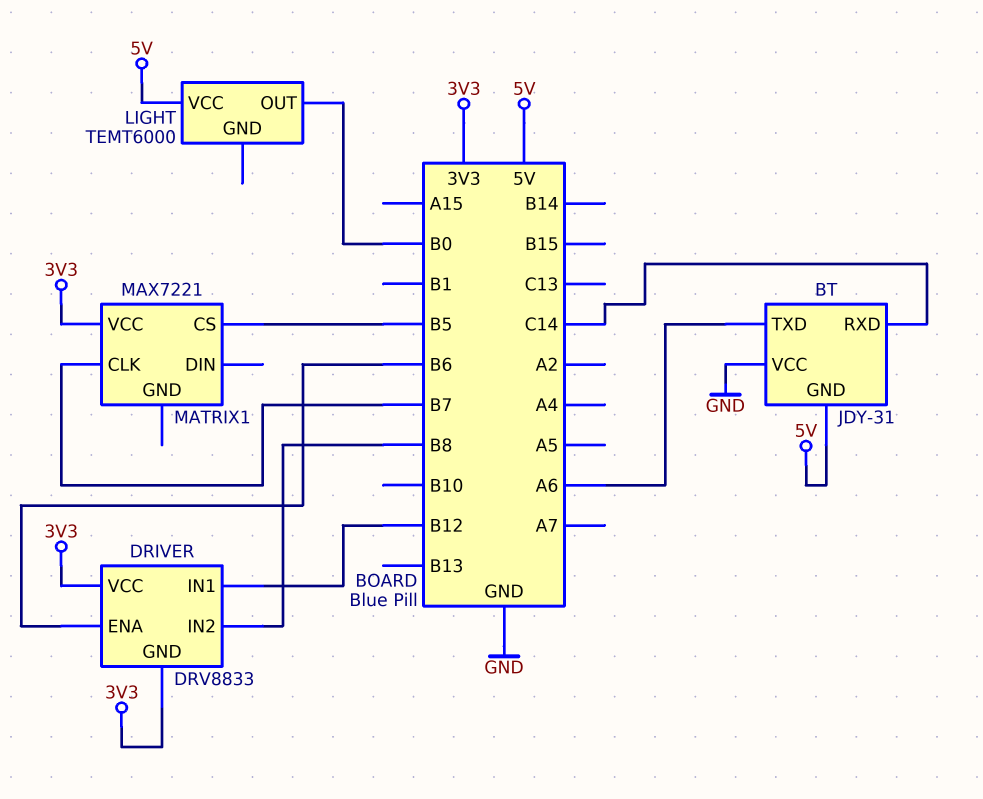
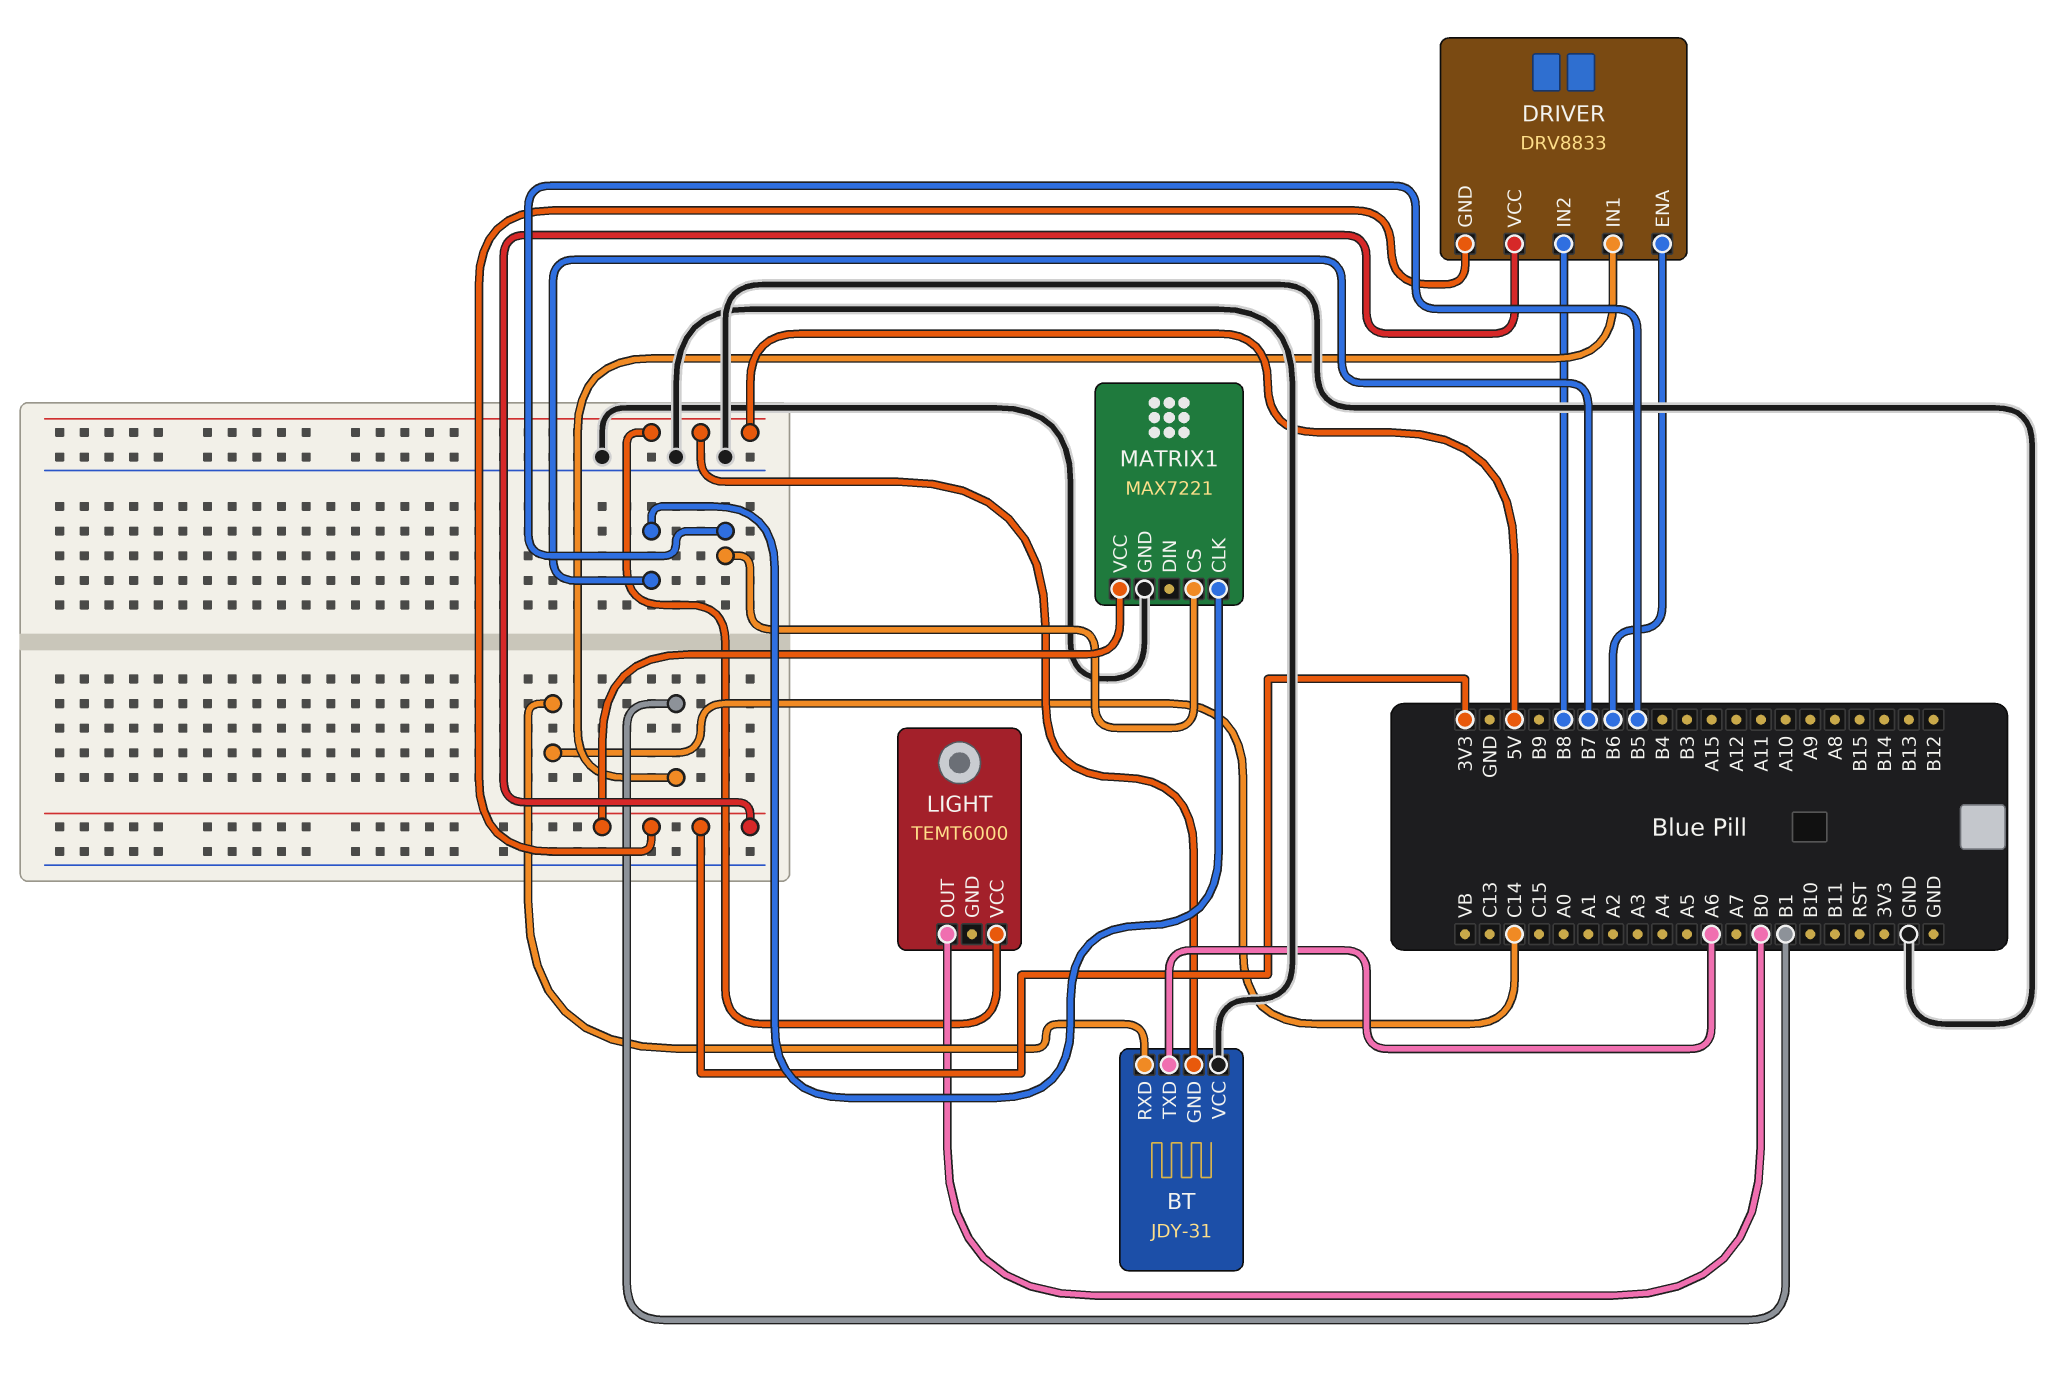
DRIVER pin IN1: B12 -> B1
MATRIX1 pin GND: none -> GND

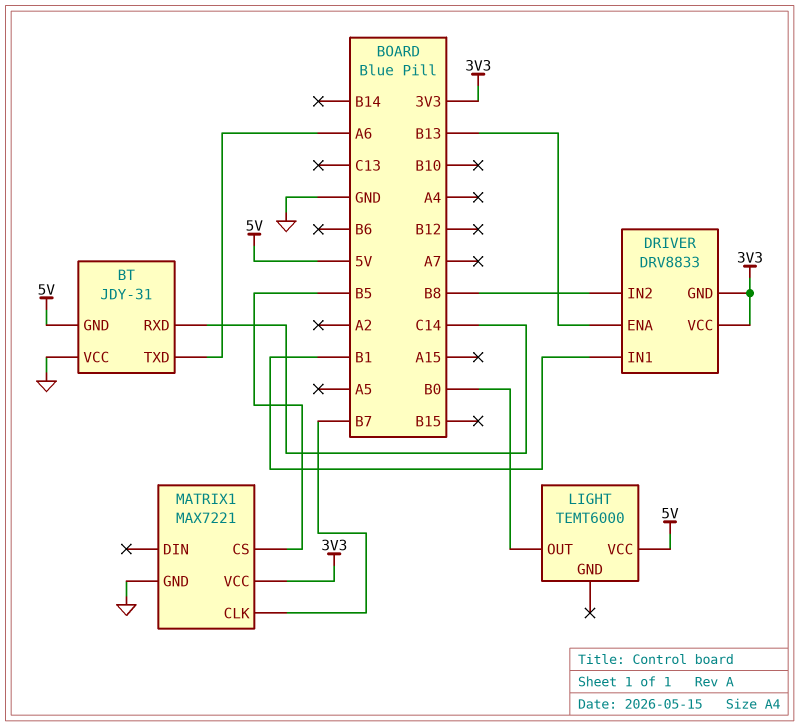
DRIVER pin ENA: B6 -> B13

